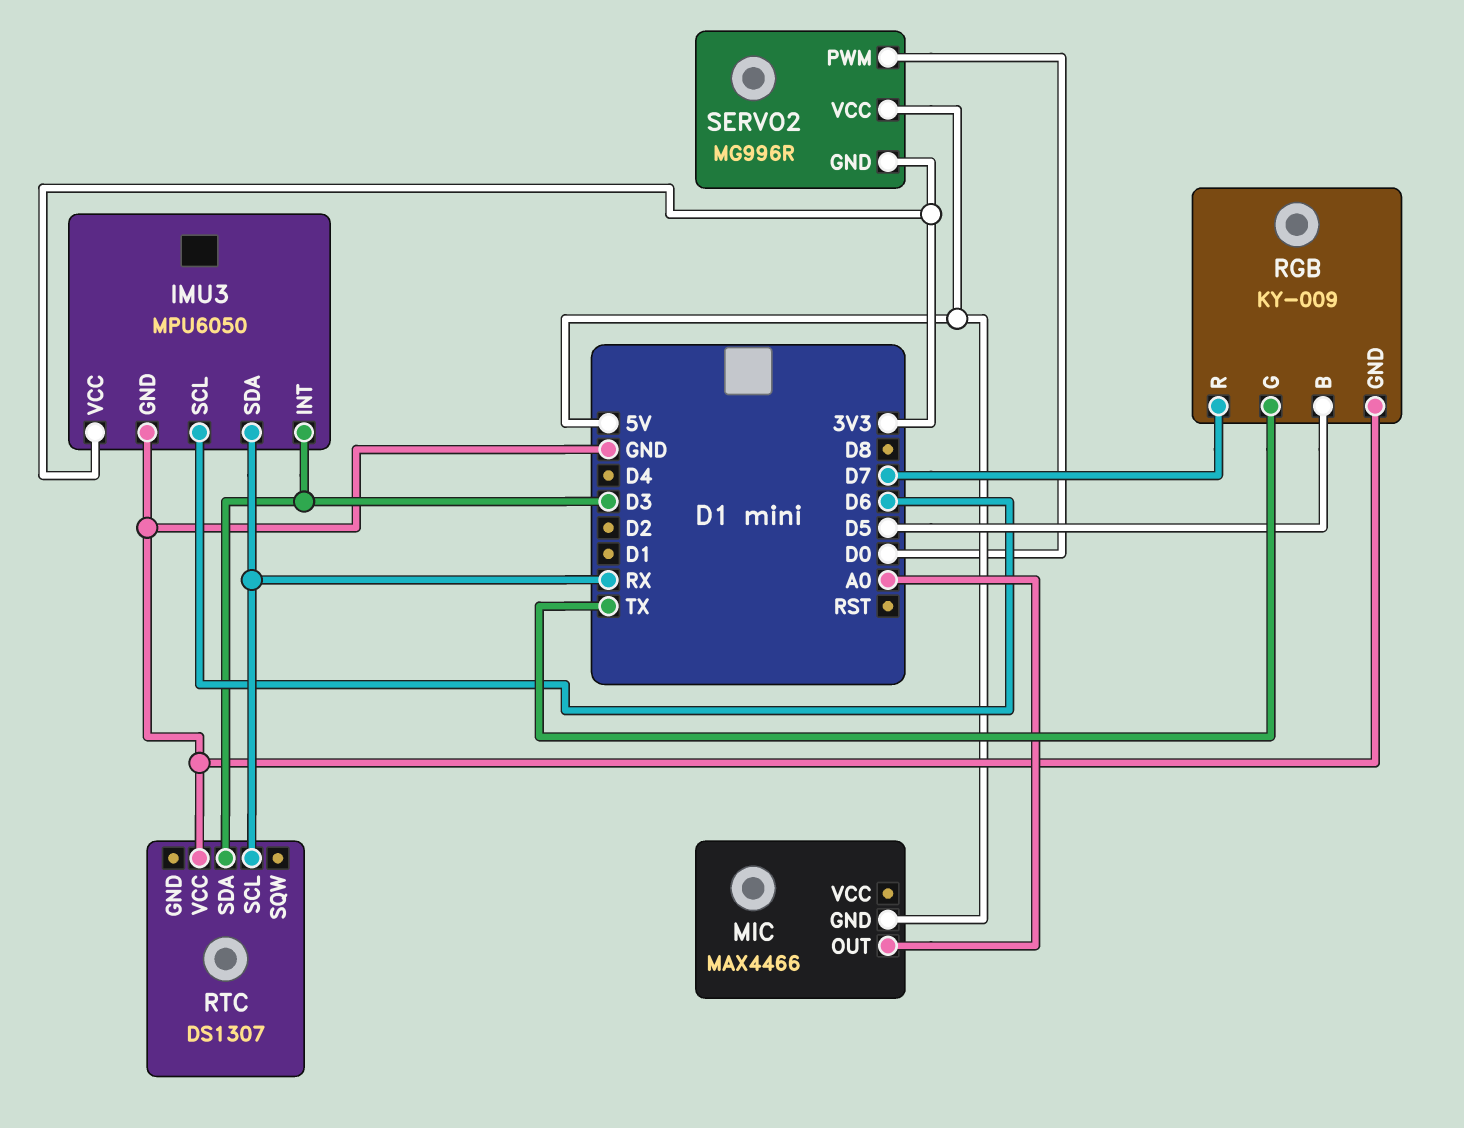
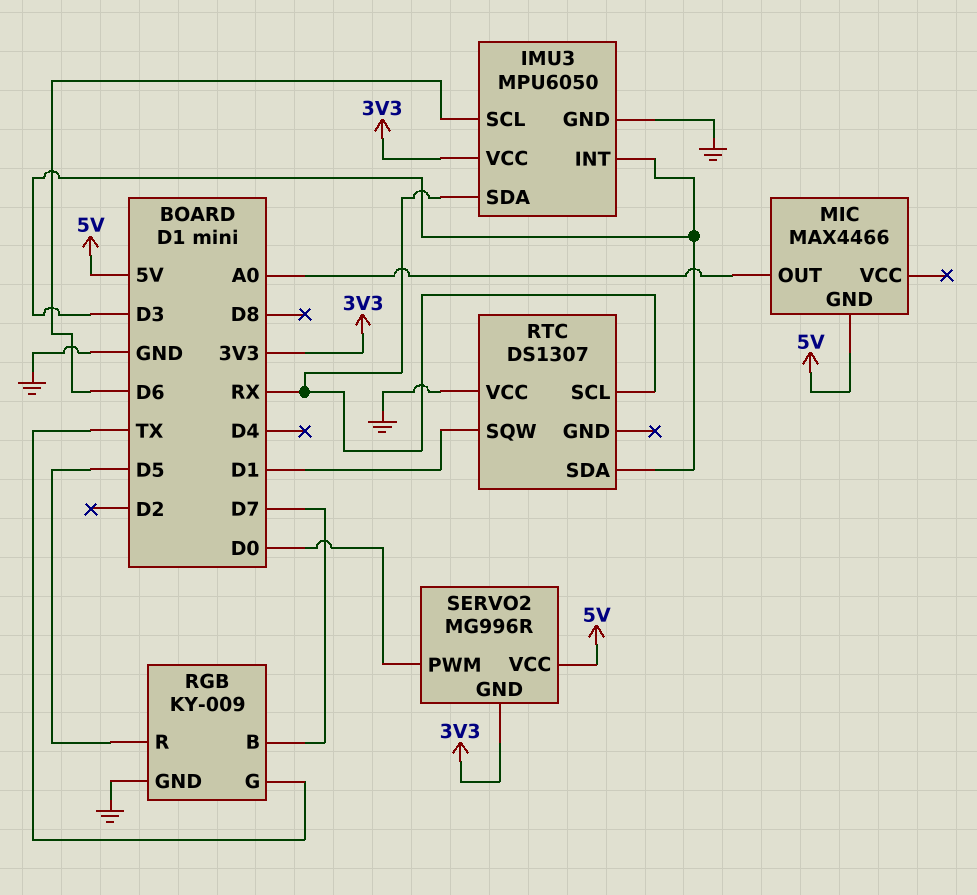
RGB pin B: D5 -> D7
RGB pin R: D7 -> D5
RTC pin SQW: none -> D1

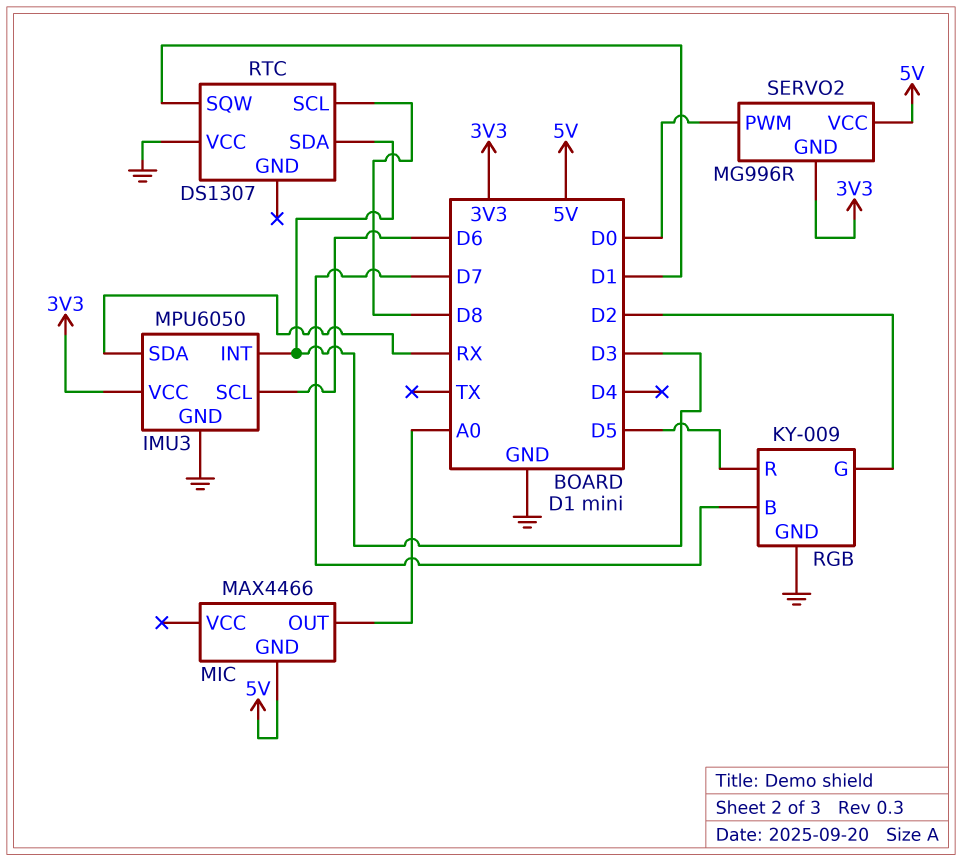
RGB pin G: TX -> D2
RTC pin SCL: RX -> D8

